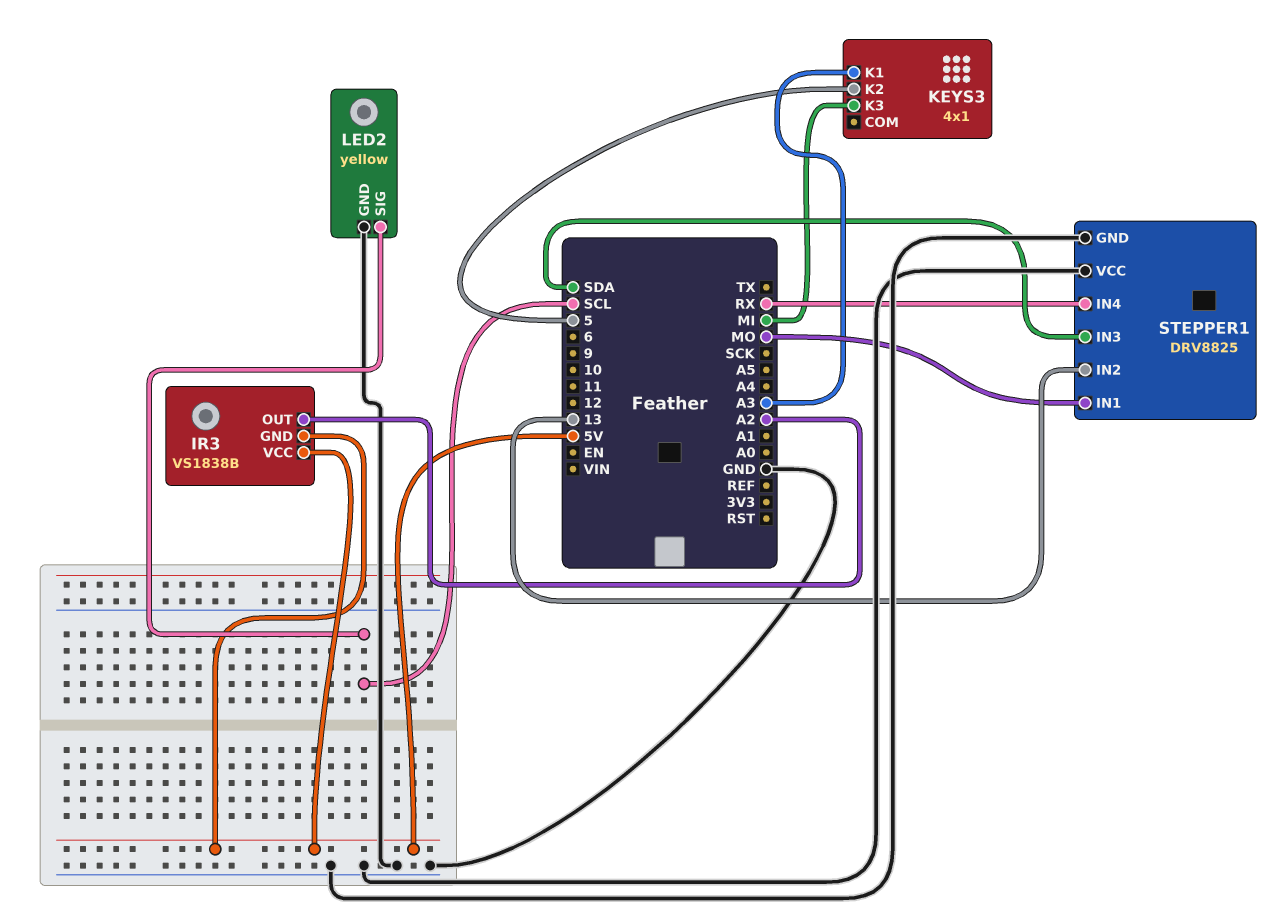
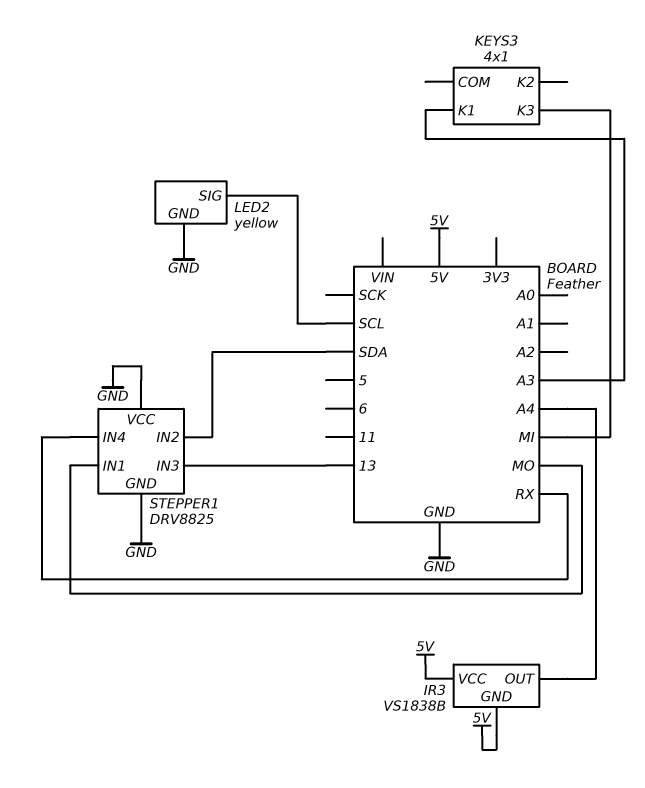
IR3 pin OUT: A2 -> A4
KEYS3 pin K2: 5 -> none
STEPPER1 pin IN2: 13 -> SDA
STEPPER1 pin IN3: SDA -> 13

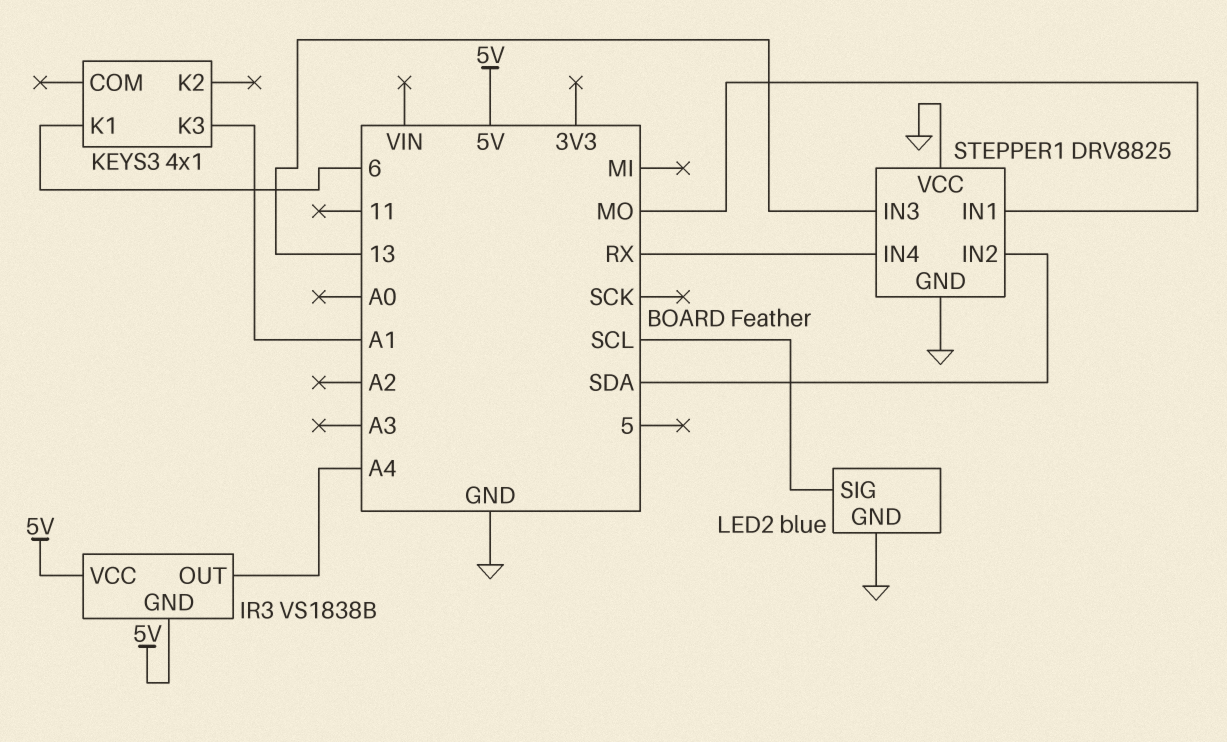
KEYS3 pin K1: A3 -> 6
KEYS3 pin K3: MI -> A1
LED2: yellow -> blue

